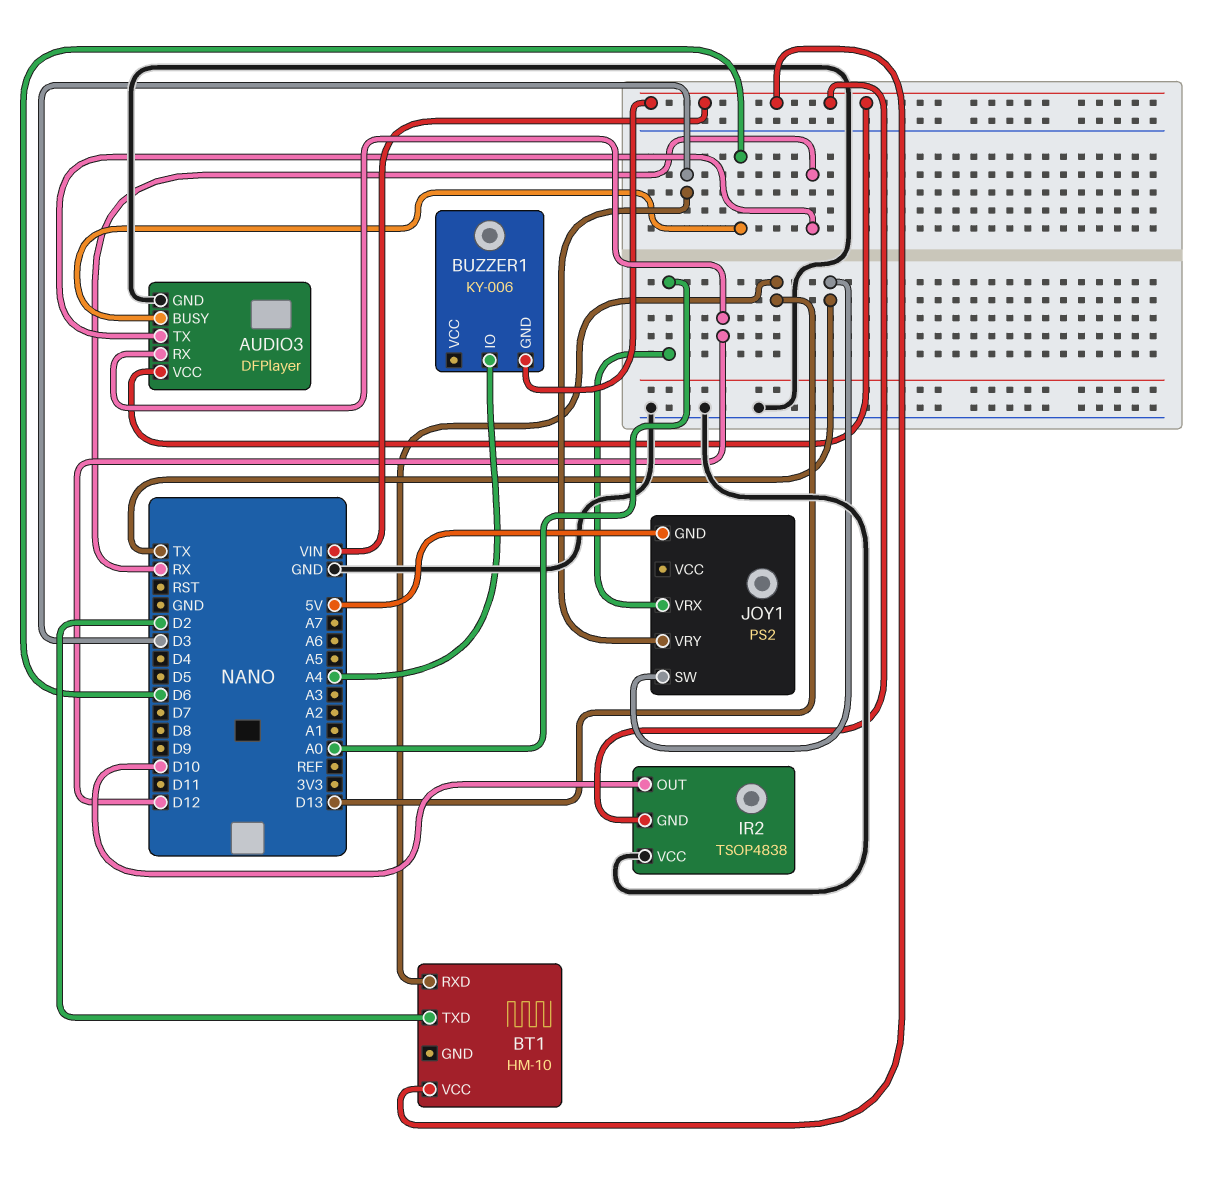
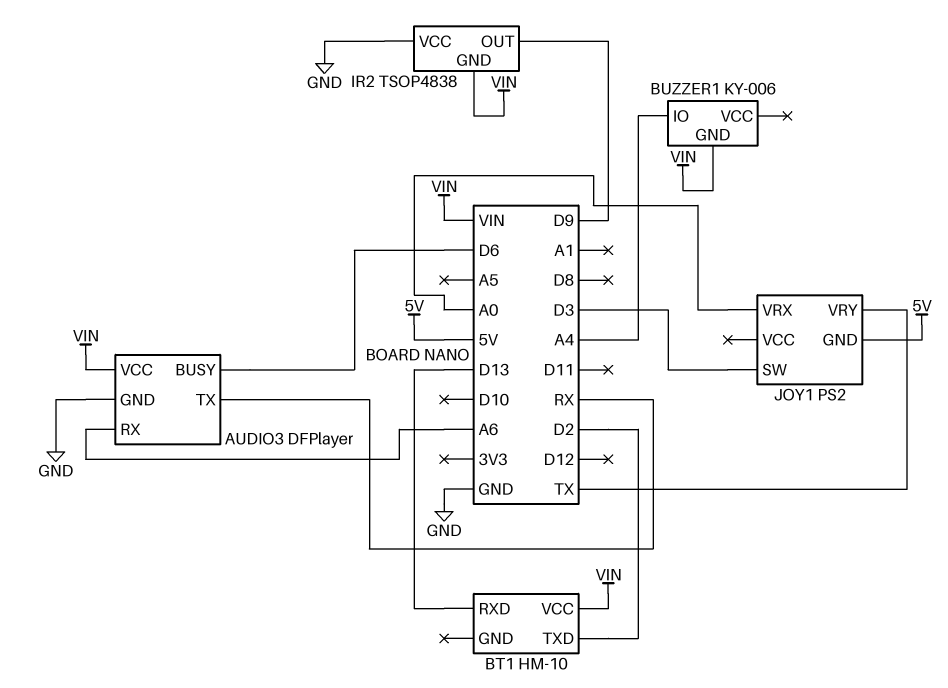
AUDIO3 pin RX: D12 -> A6
IR2 pin OUT: D10 -> D9
JOY1 pin SW: TX -> D3
JOY1 pin VRY: D3 -> TX

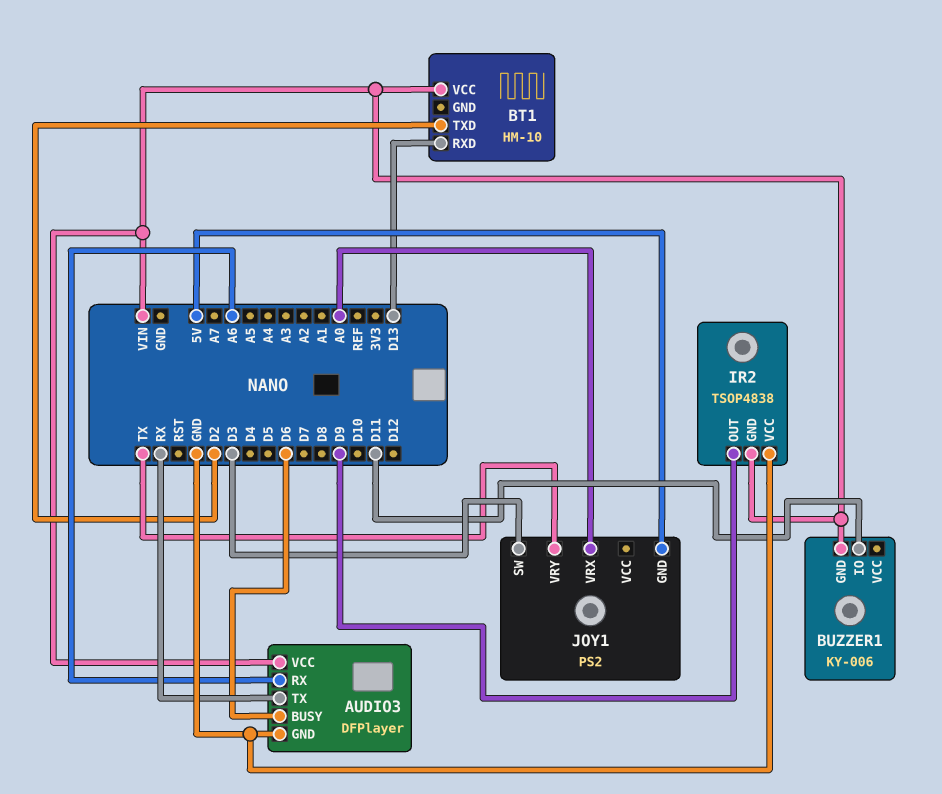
BUZZER1 pin IO: A4 -> D11

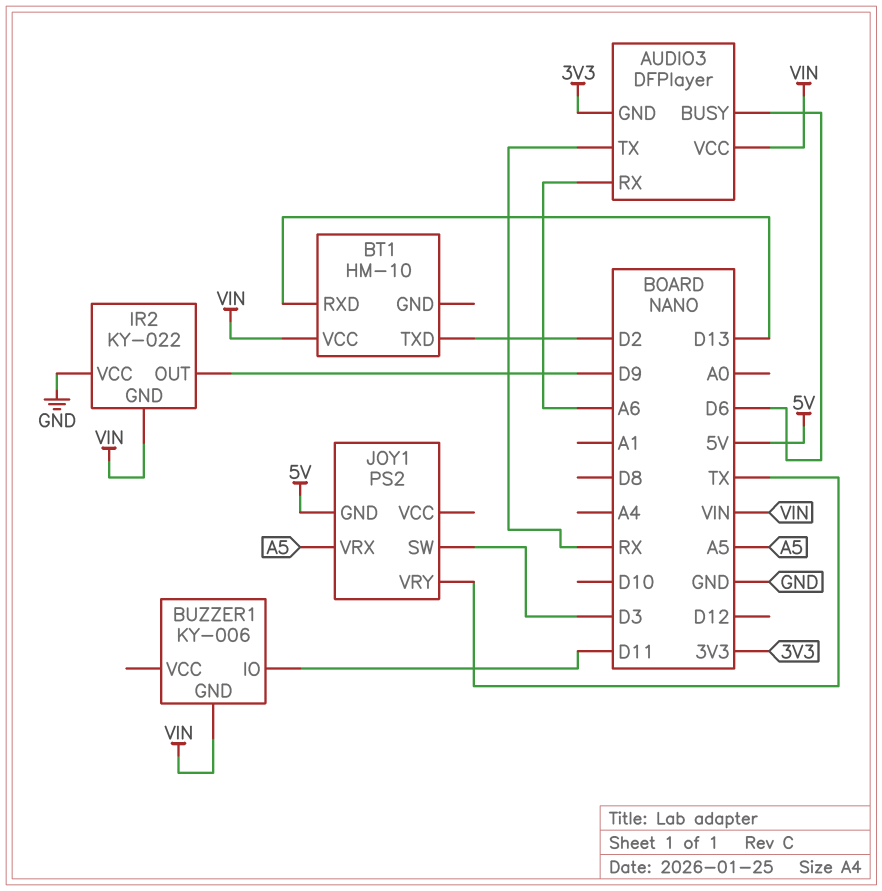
AUDIO3 pin GND: GND -> 3V3
IR2: TSOP4838 -> KY-022
JOY1 pin VRX: A0 -> A5

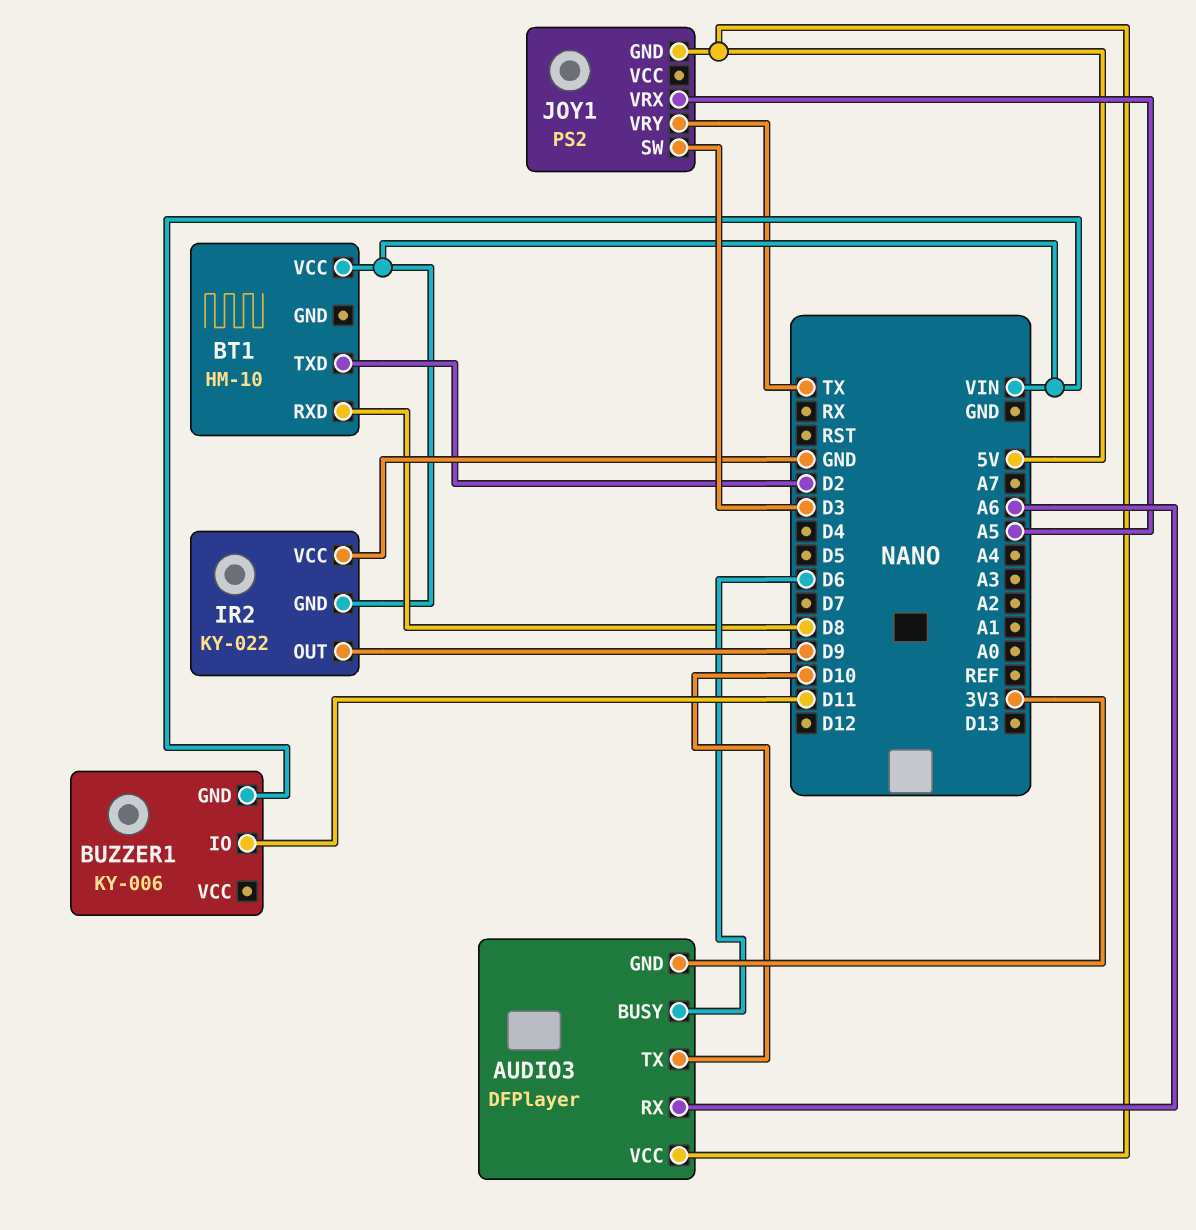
AUDIO3 pin TX: RX -> D10
AUDIO3 pin VCC: VIN -> 5V
BT1 pin RXD: D13 -> D8

